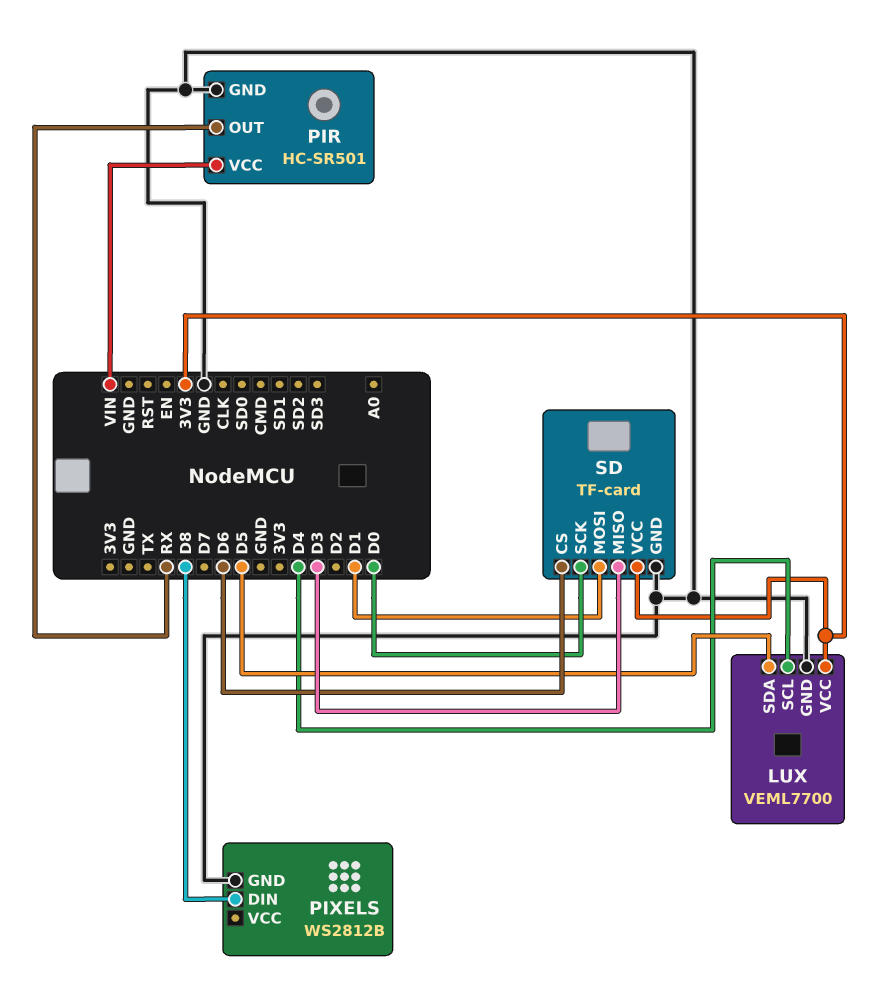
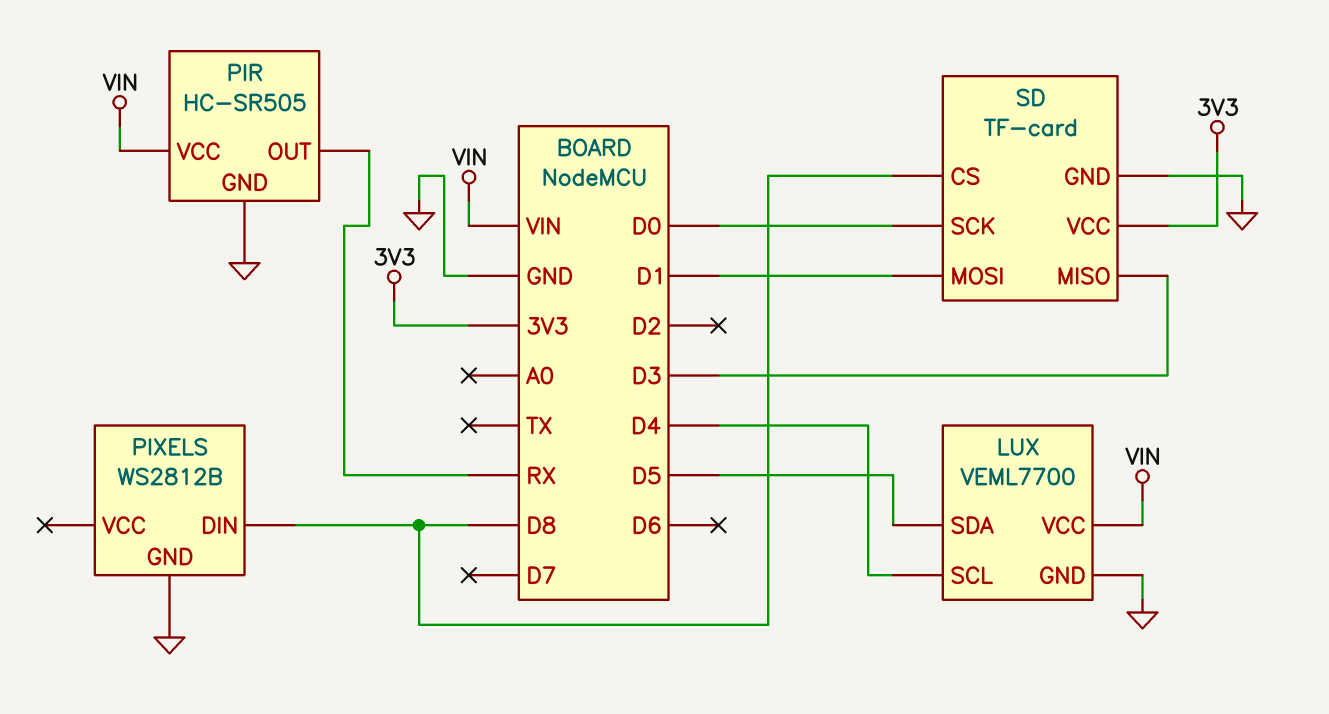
LUX pin VCC: 3V3 -> VIN
PIR: HC-SR501 -> HC-SR505
SD pin CS: D6 -> D8

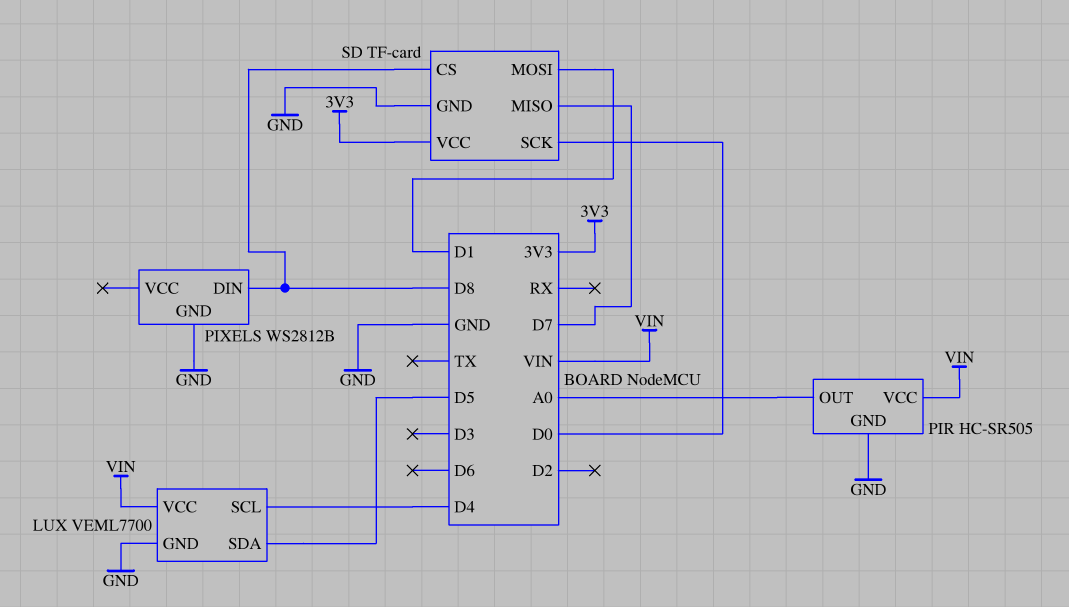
PIR pin OUT: RX -> A0
SD pin MISO: D3 -> D7

